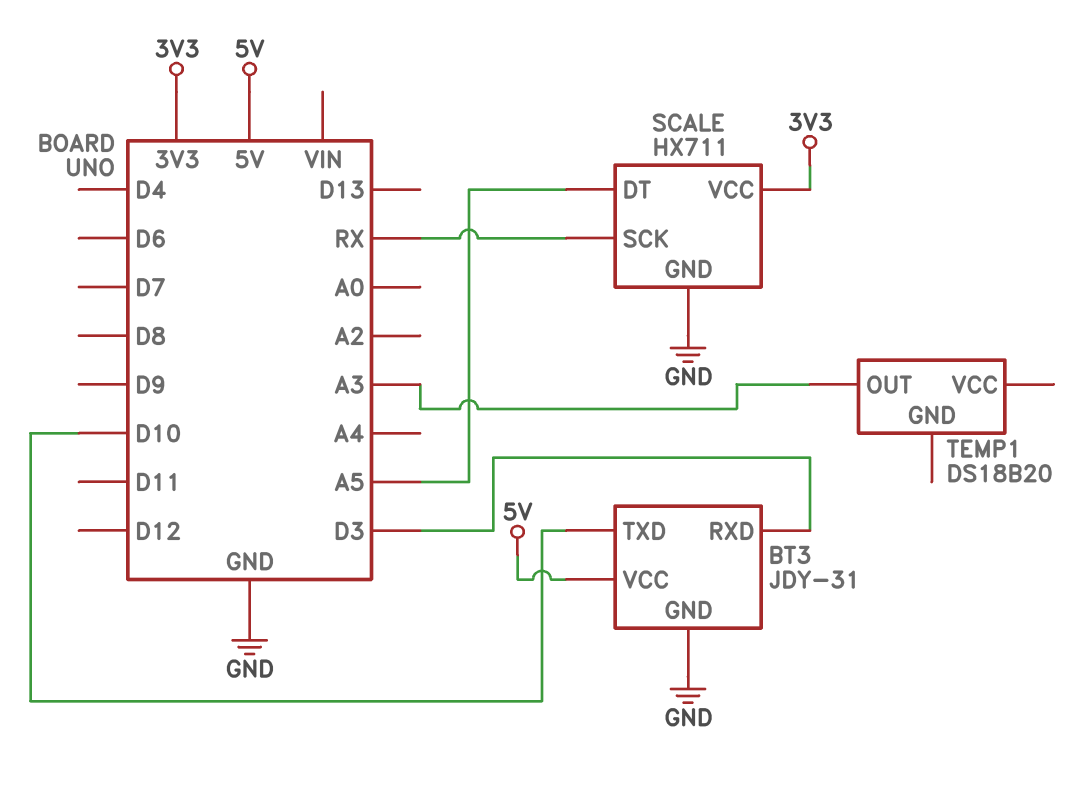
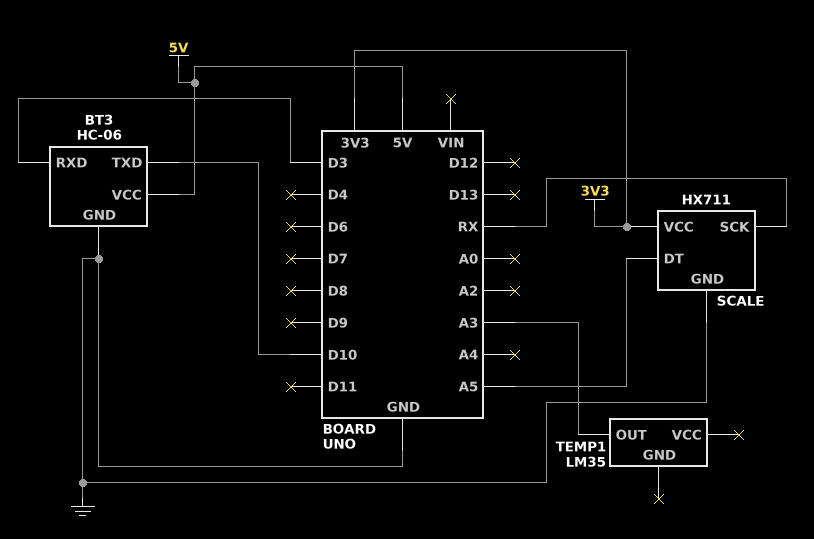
BT3: JDY-31 -> HC-06
TEMP1: DS18B20 -> LM35

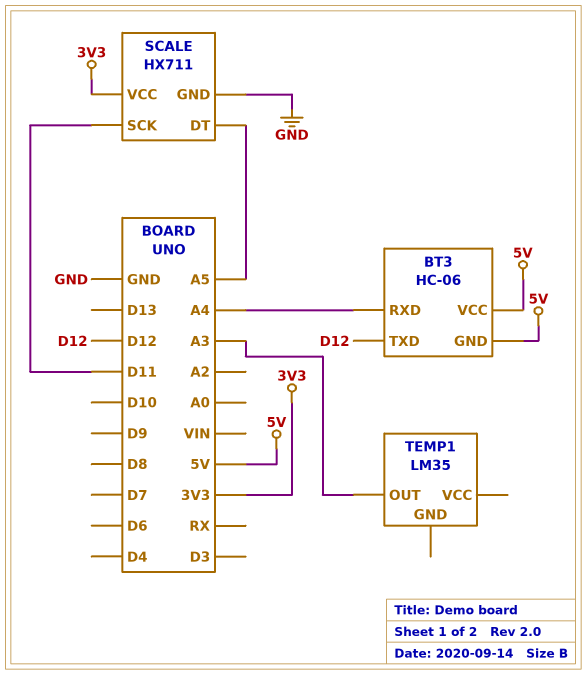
BT3 pin GND: GND -> 5V
BT3 pin RXD: D3 -> A4
BT3 pin TXD: D10 -> D12
SCALE pin SCK: RX -> D11

